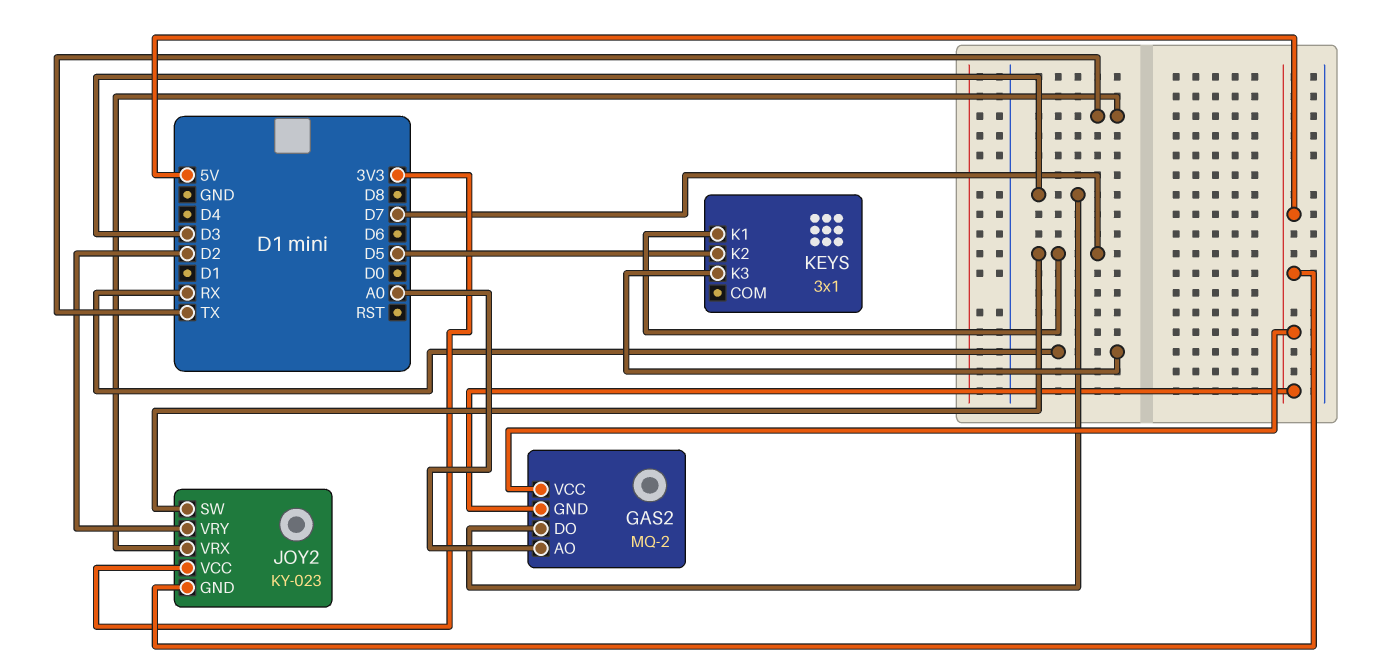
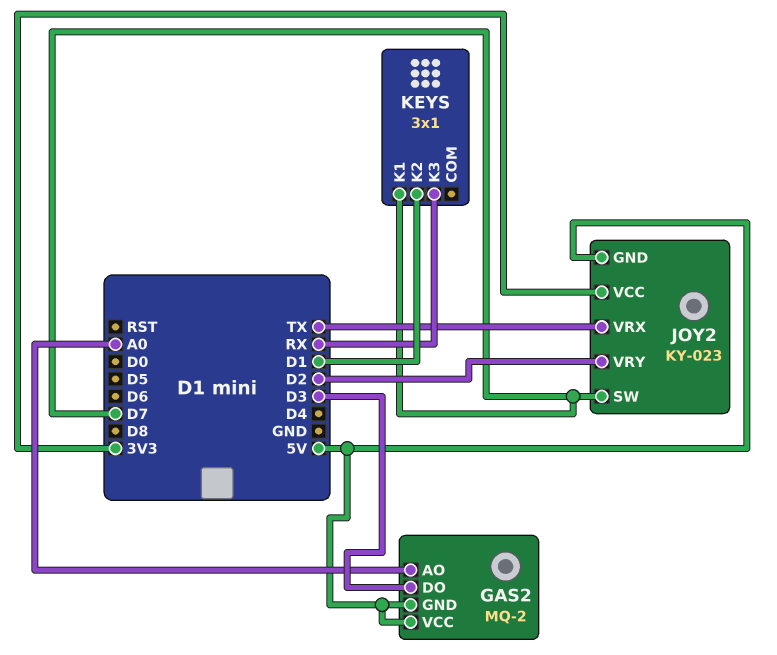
KEYS pin K2: D5 -> D1

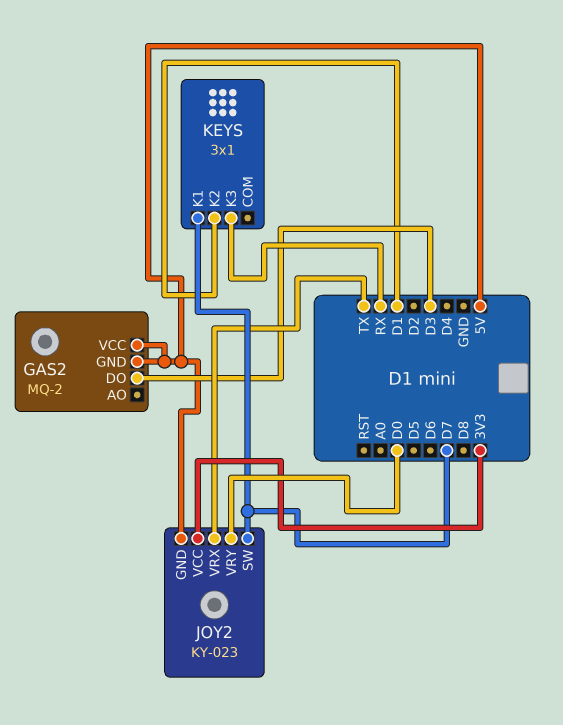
GAS2 pin AO: A0 -> none
JOY2 pin VRY: D2 -> D0

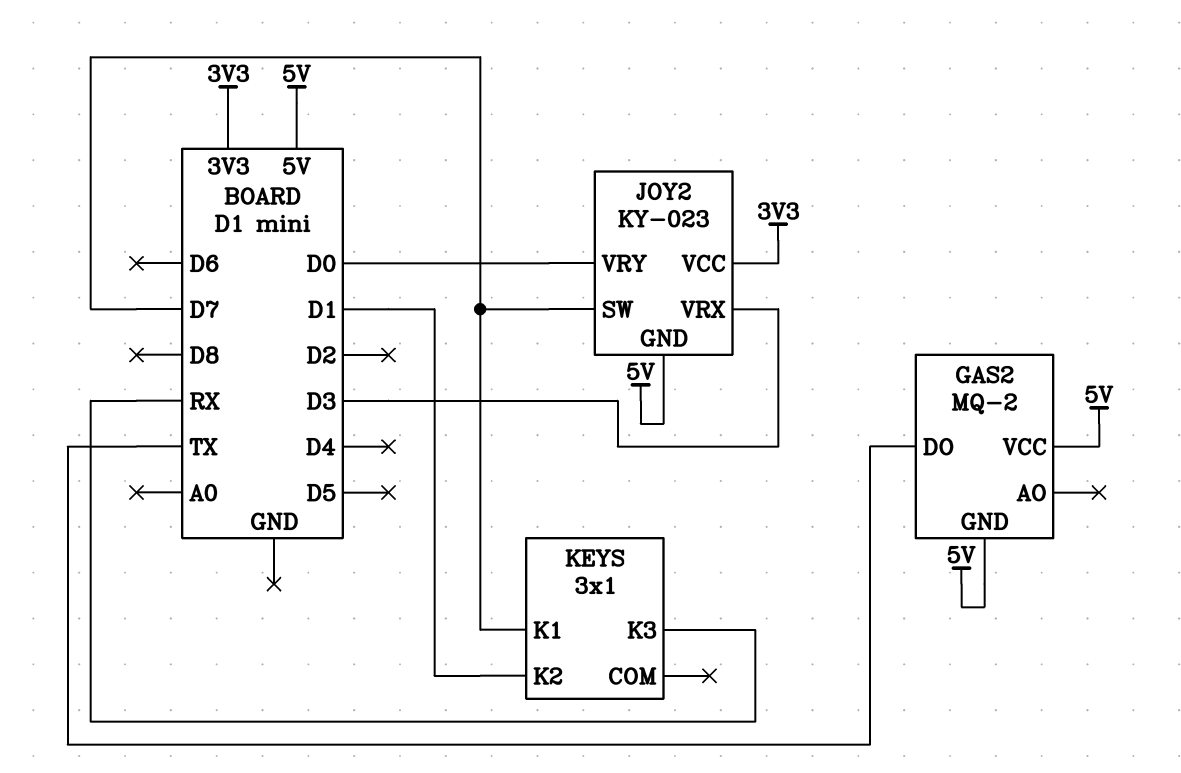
GAS2 pin DO: D3 -> TX
JOY2 pin VRX: TX -> D3

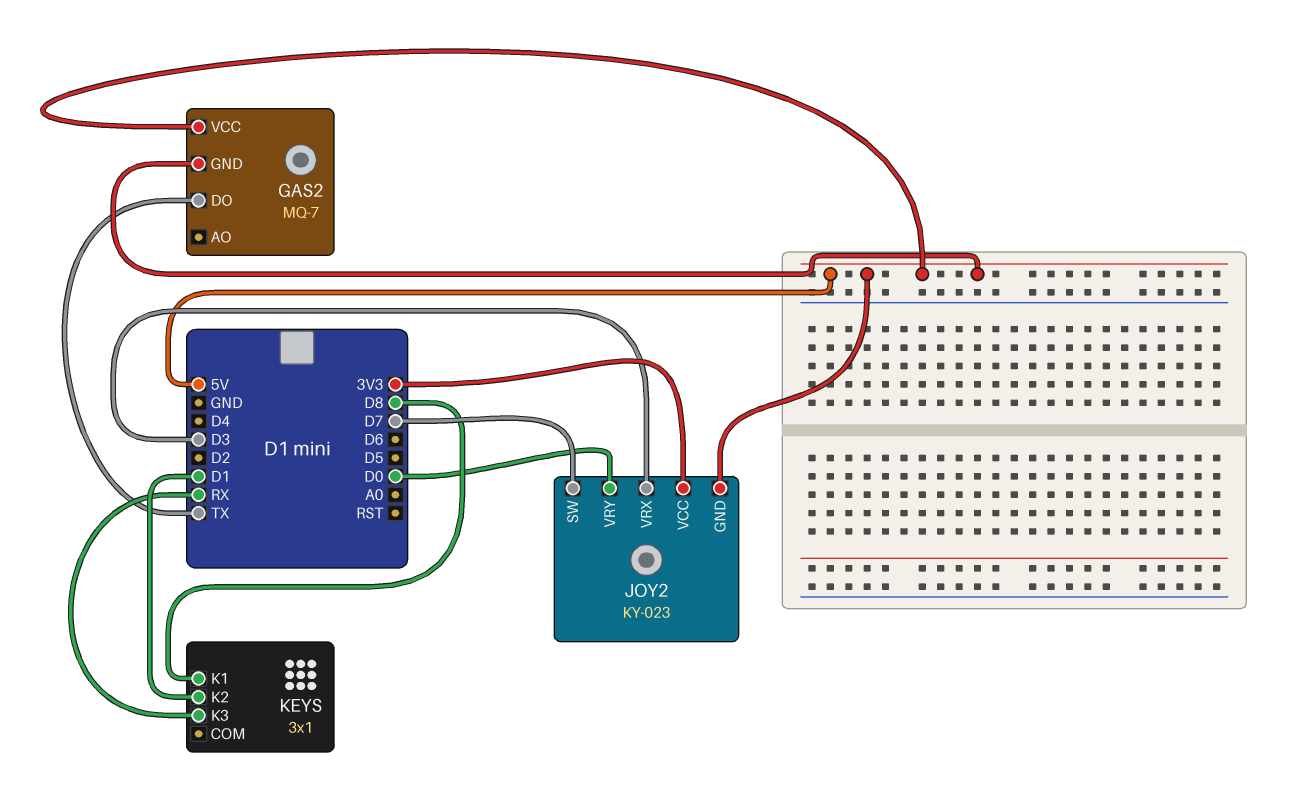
GAS2: MQ-2 -> MQ-7
KEYS pin K1: D7 -> D8

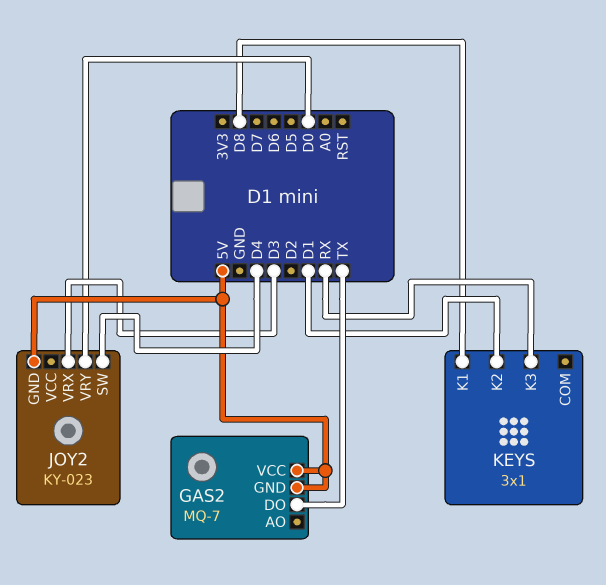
JOY2 pin SW: D7 -> D4
JOY2 pin VCC: 3V3 -> none

